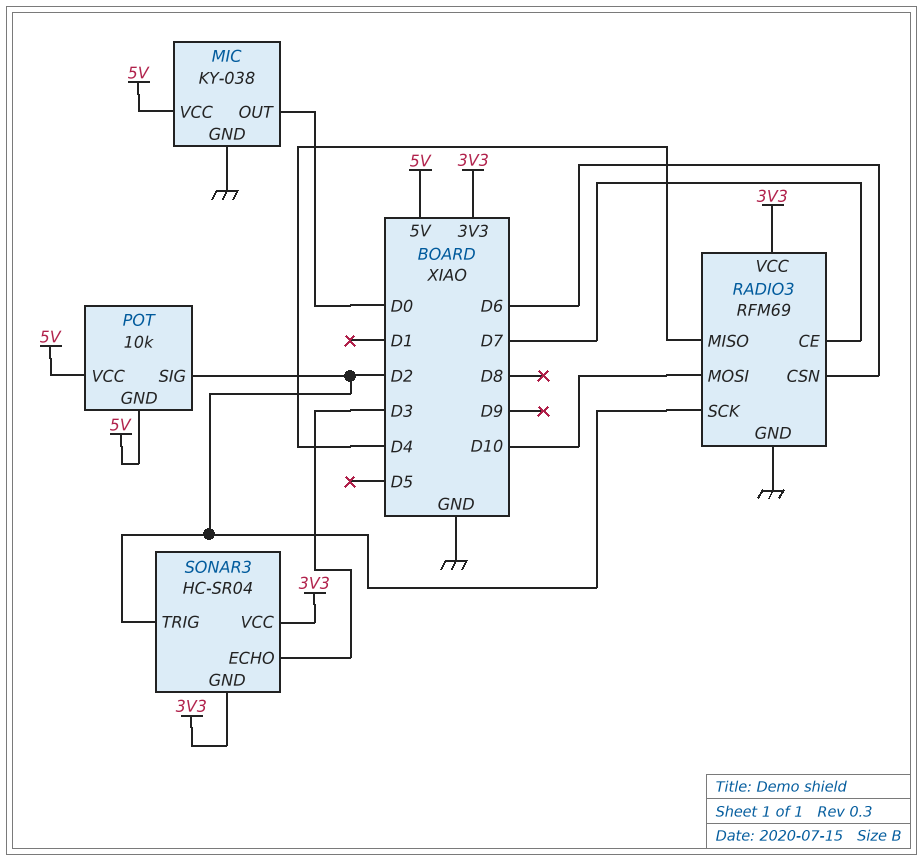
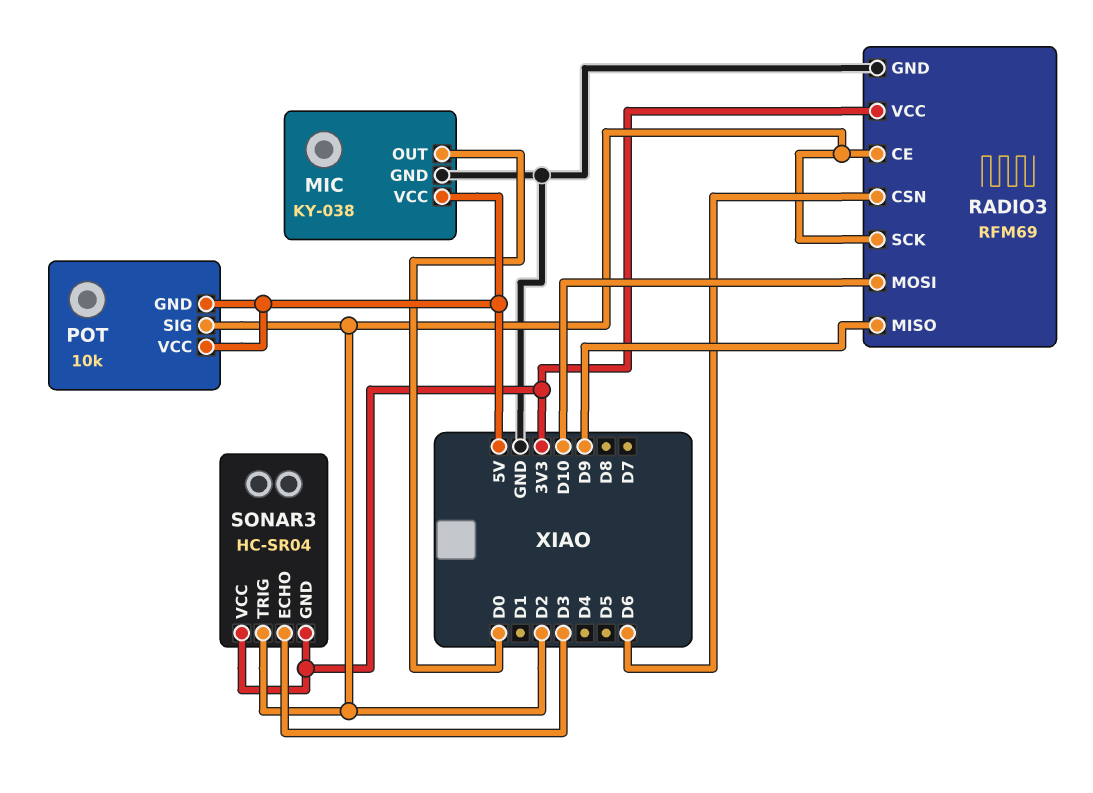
RADIO3 pin CE: D7 -> D2
RADIO3 pin MISO: D4 -> D9

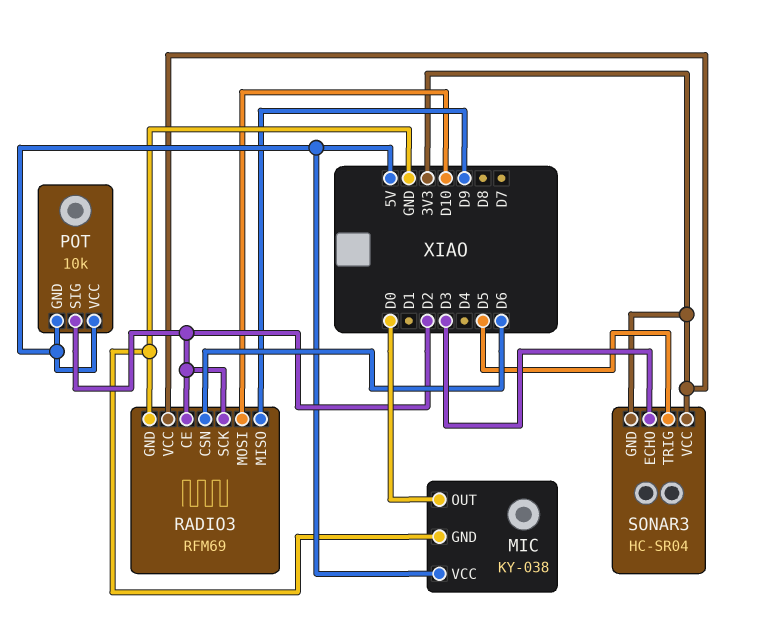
SONAR3 pin TRIG: D2 -> D5

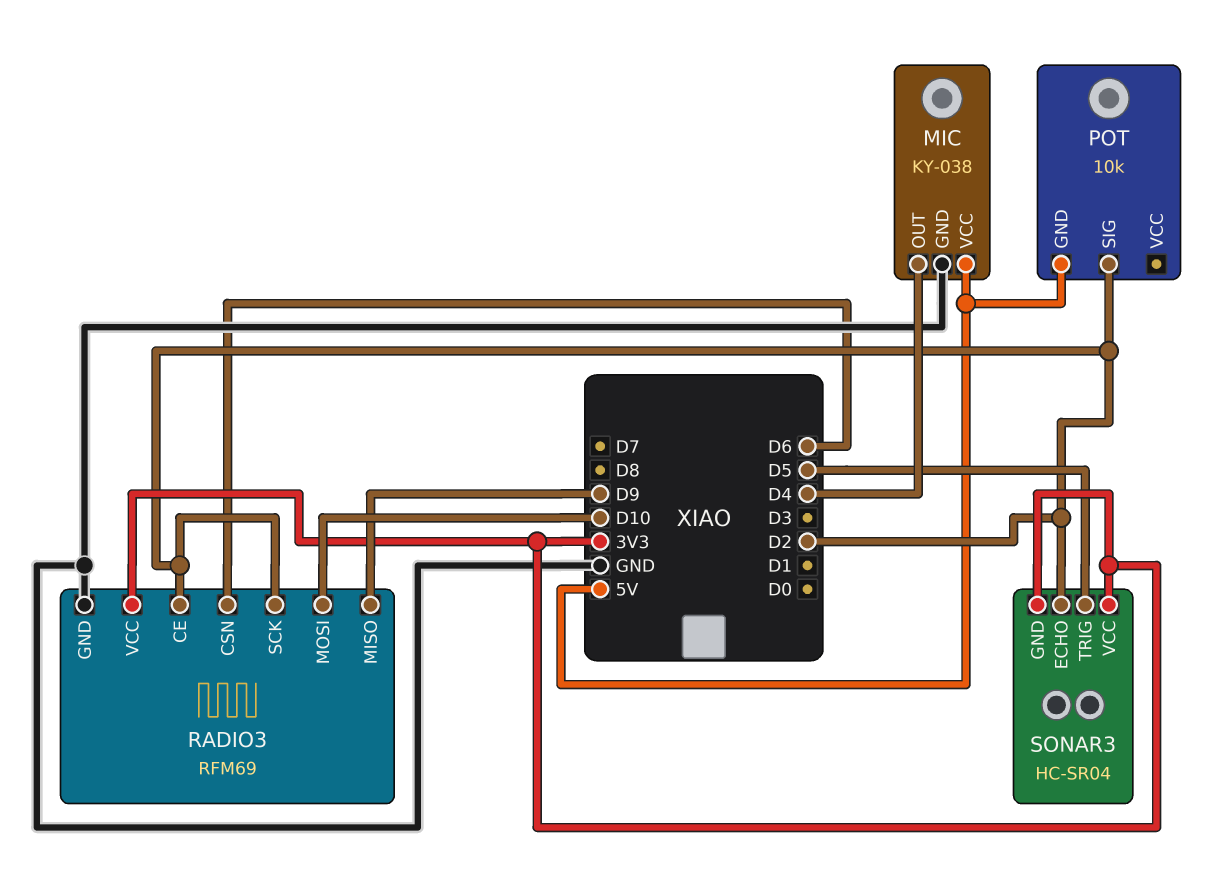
MIC pin OUT: D0 -> D4
POT pin VCC: 5V -> none
SONAR3 pin ECHO: D3 -> D2

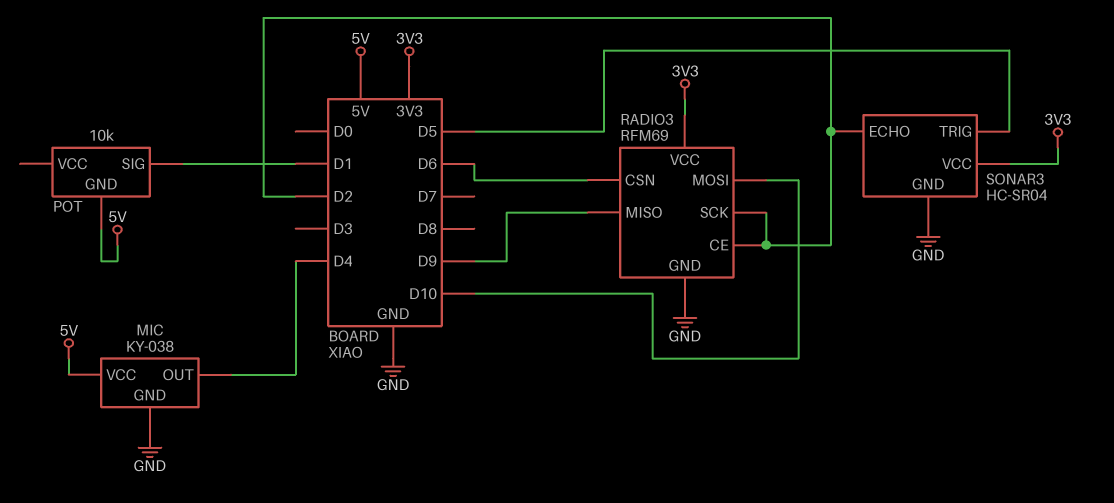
POT pin SIG: D2 -> D1
SONAR3 pin GND: 3V3 -> GND

